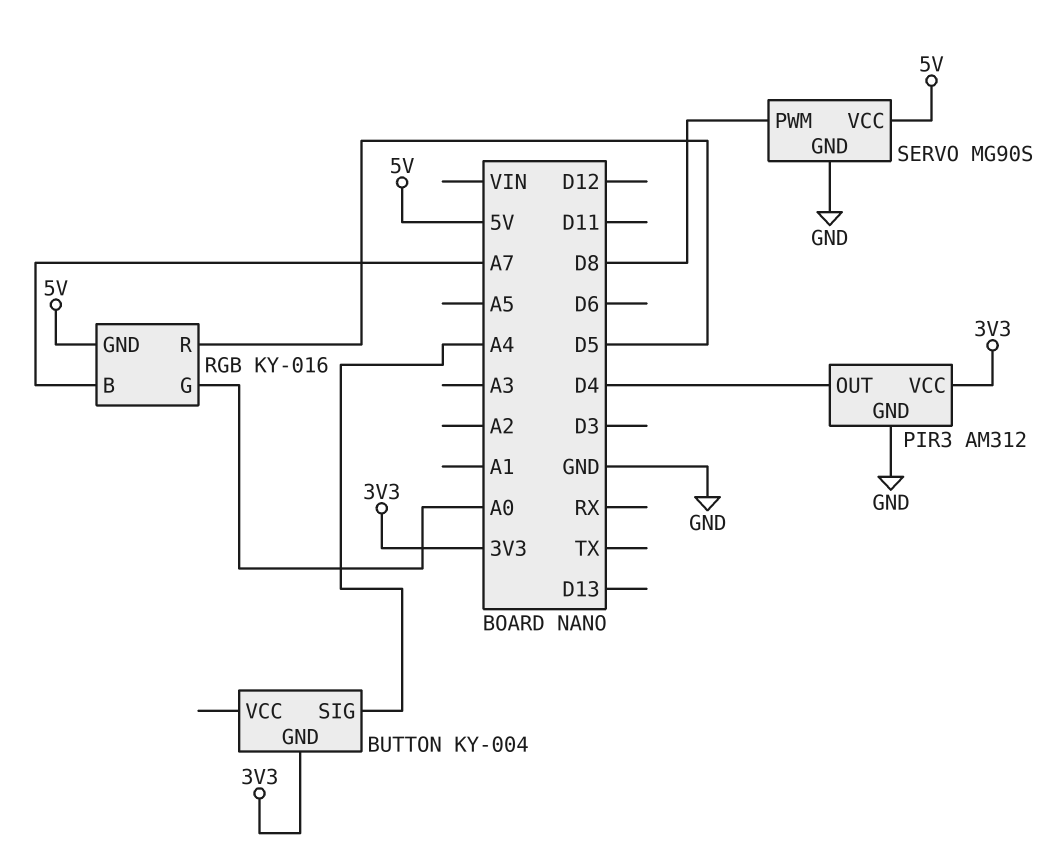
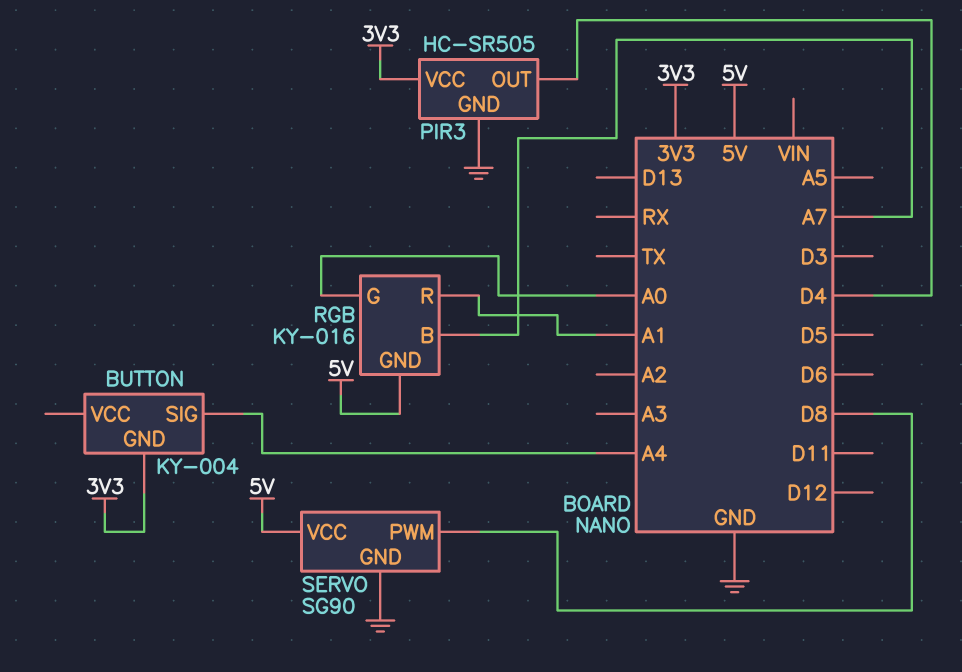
PIR3: AM312 -> HC-SR505
RGB pin R: D5 -> A1
SERVO: MG90S -> SG90

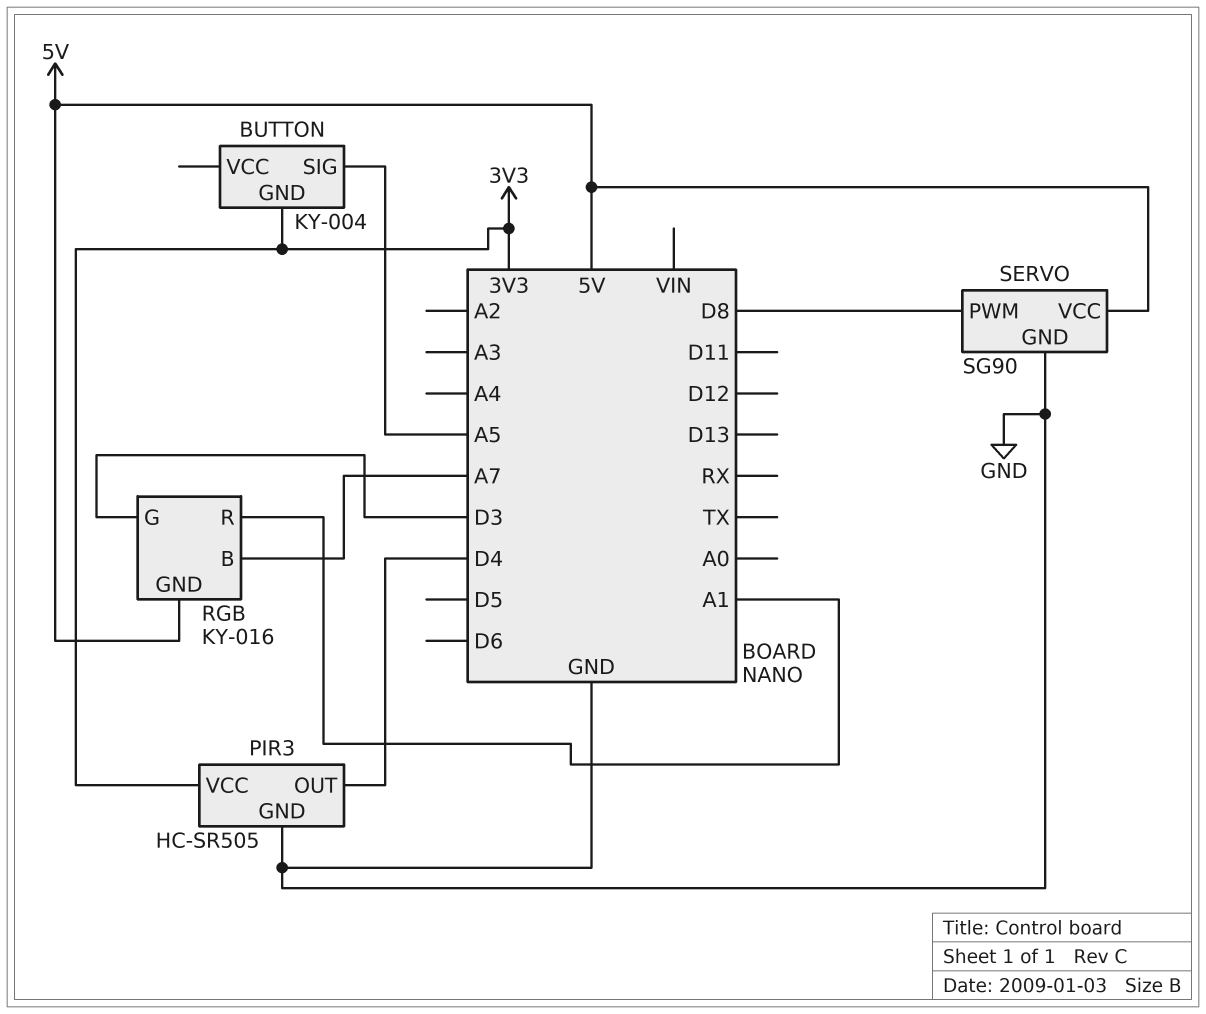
BUTTON pin SIG: A4 -> A5
RGB pin G: A0 -> D3

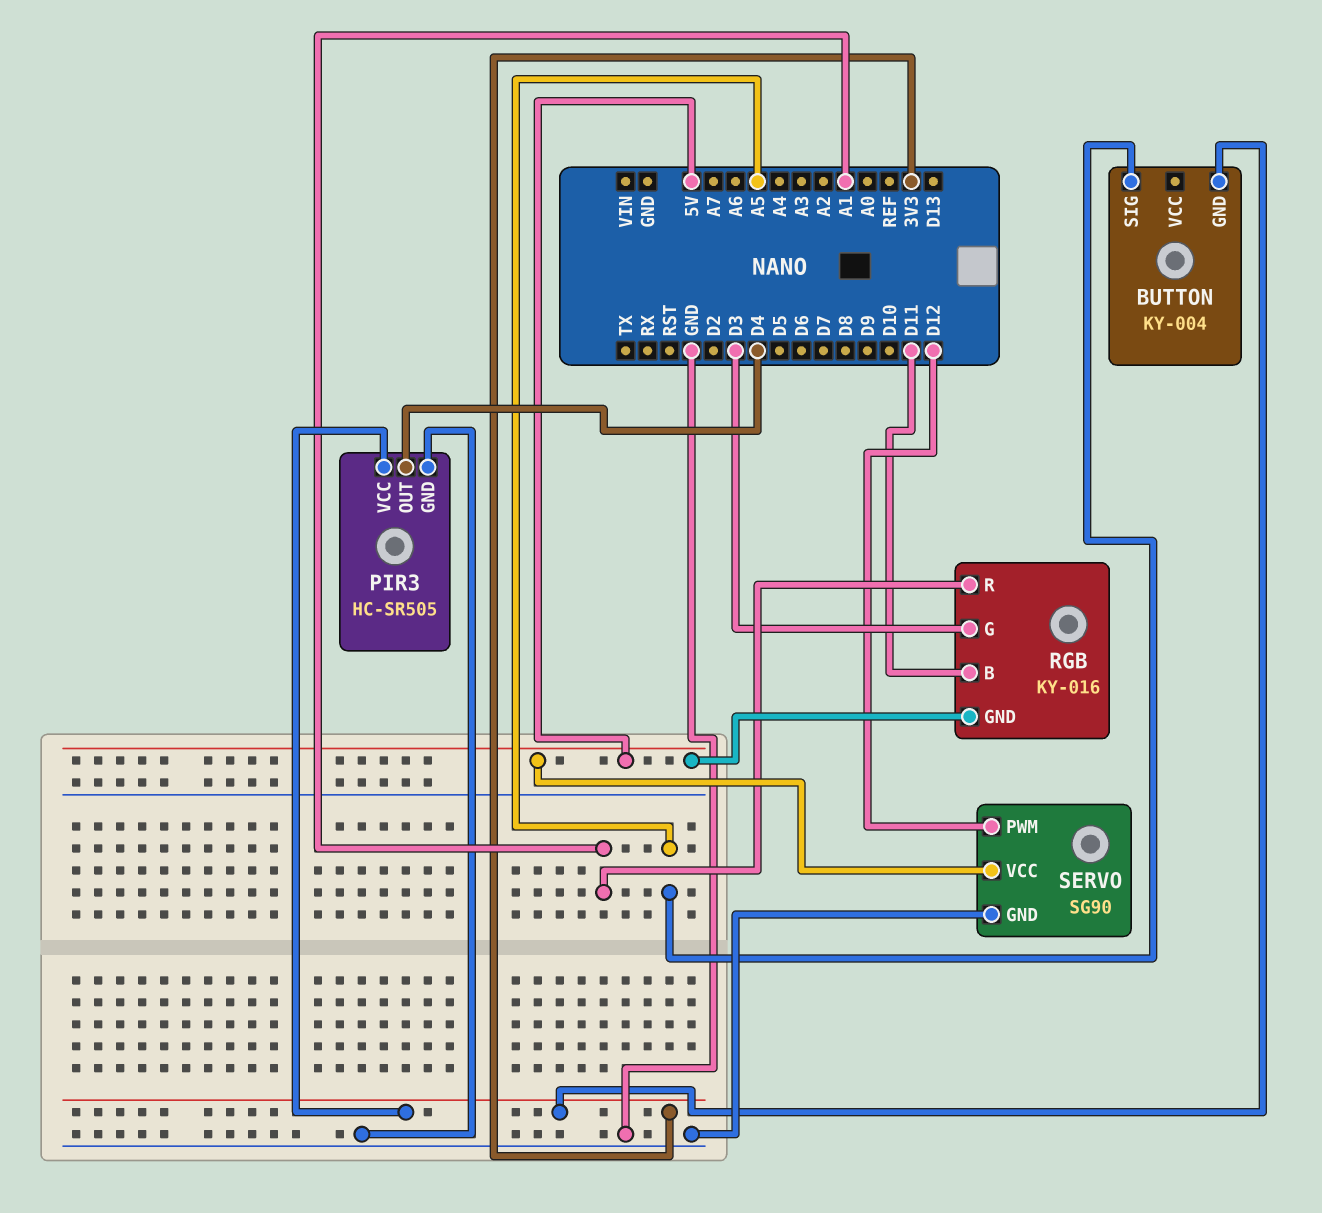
RGB pin B: A7 -> D11
SERVO pin PWM: D8 -> D12

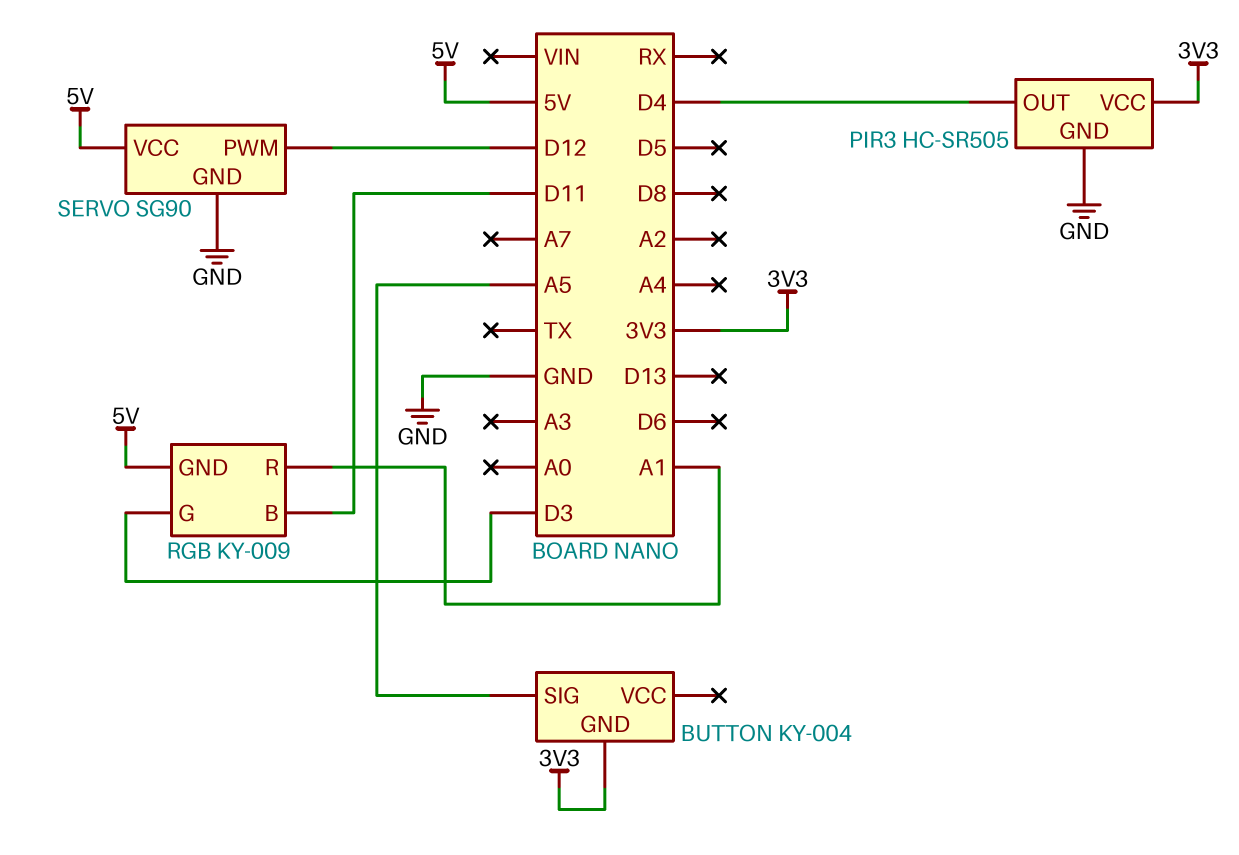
RGB: KY-016 -> KY-009

